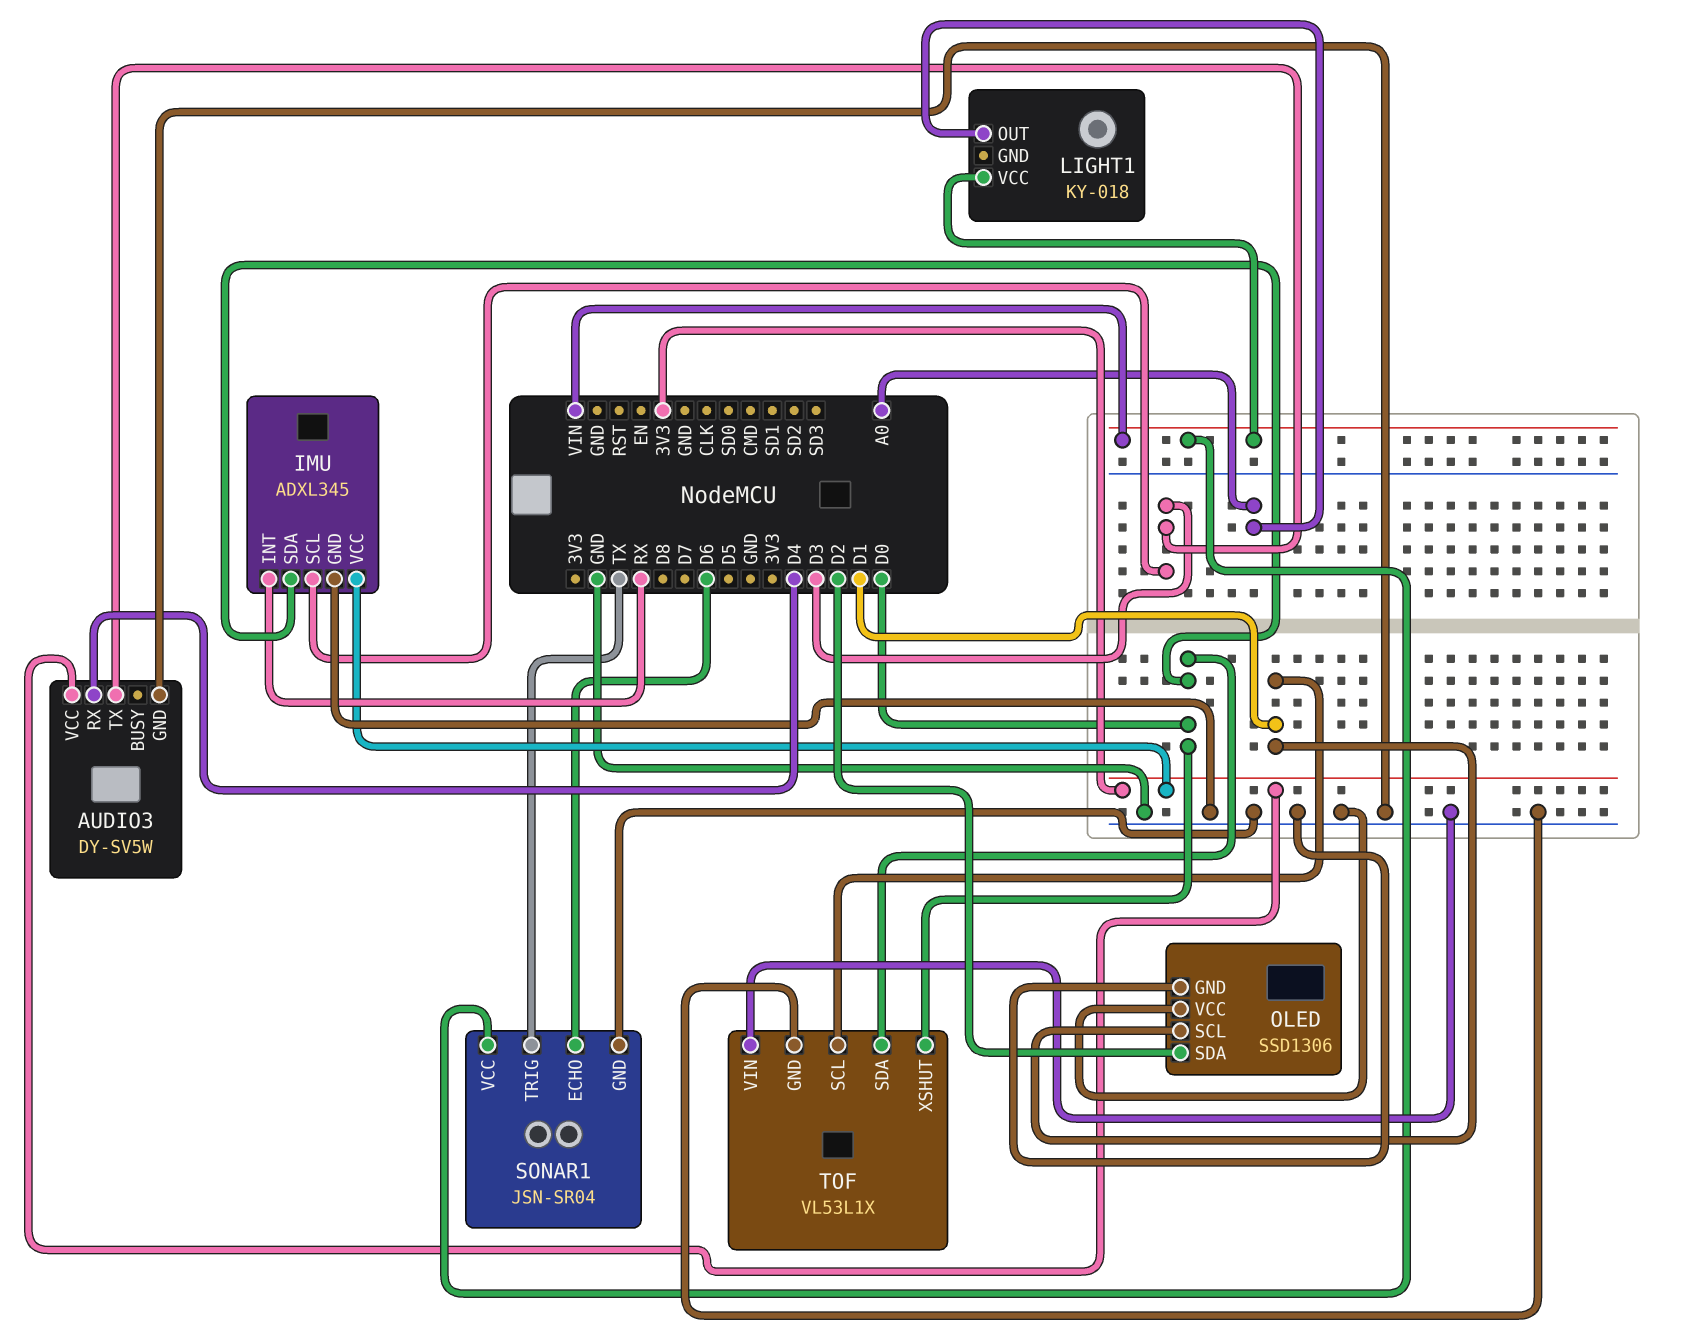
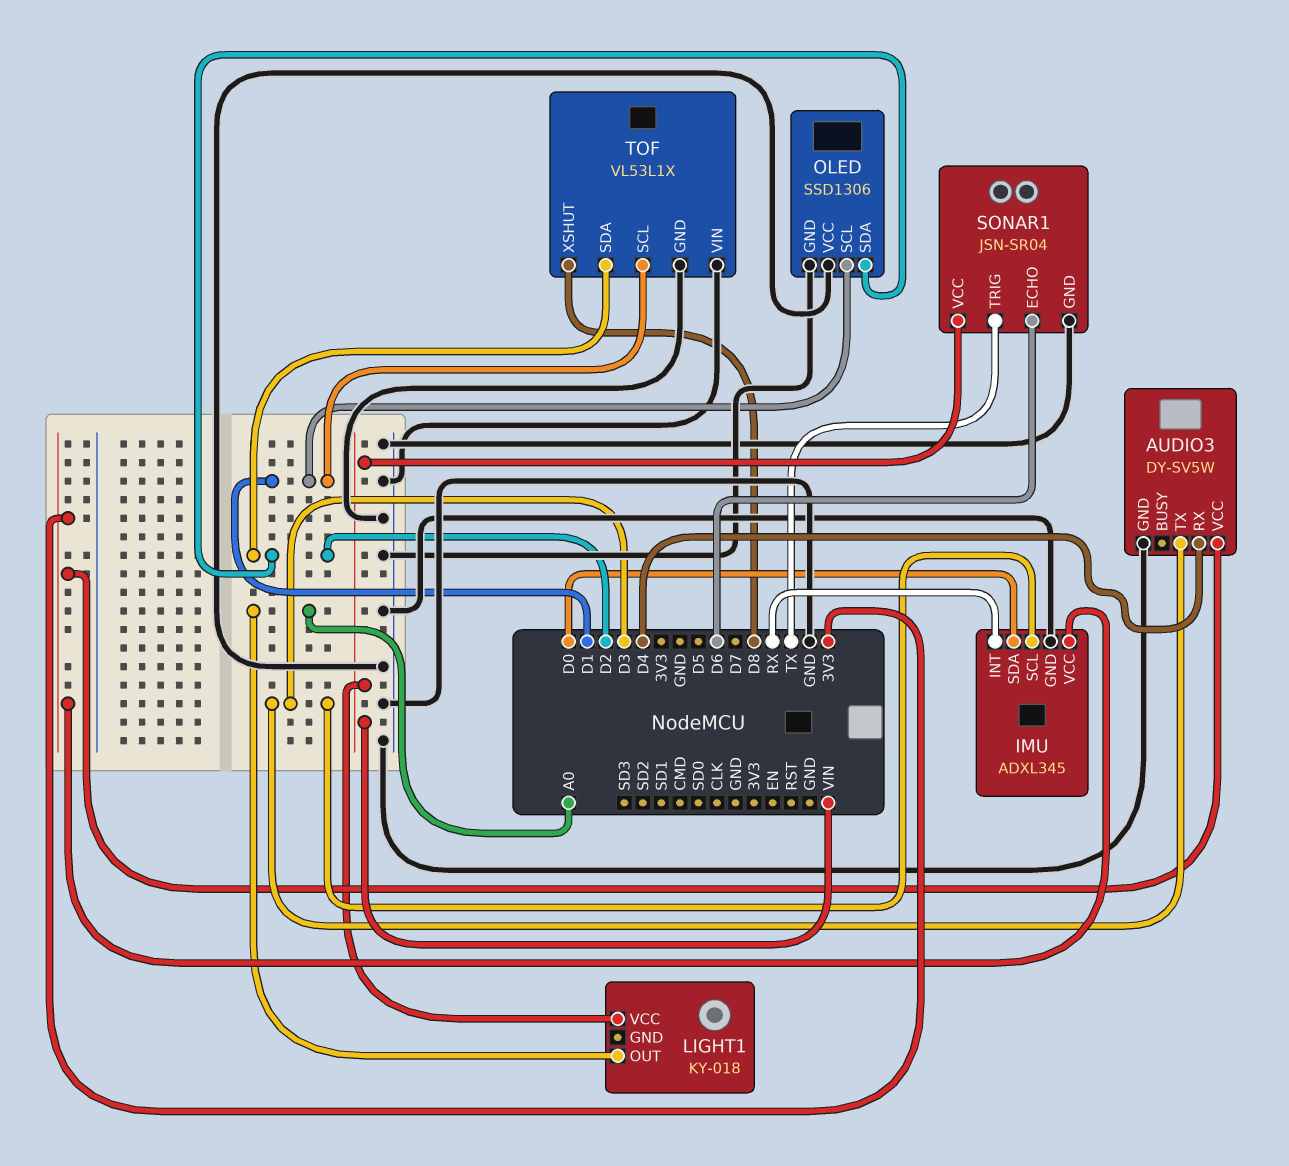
TOF pin SDA: D0 -> D2
TOF pin XSHUT: D0 -> D8

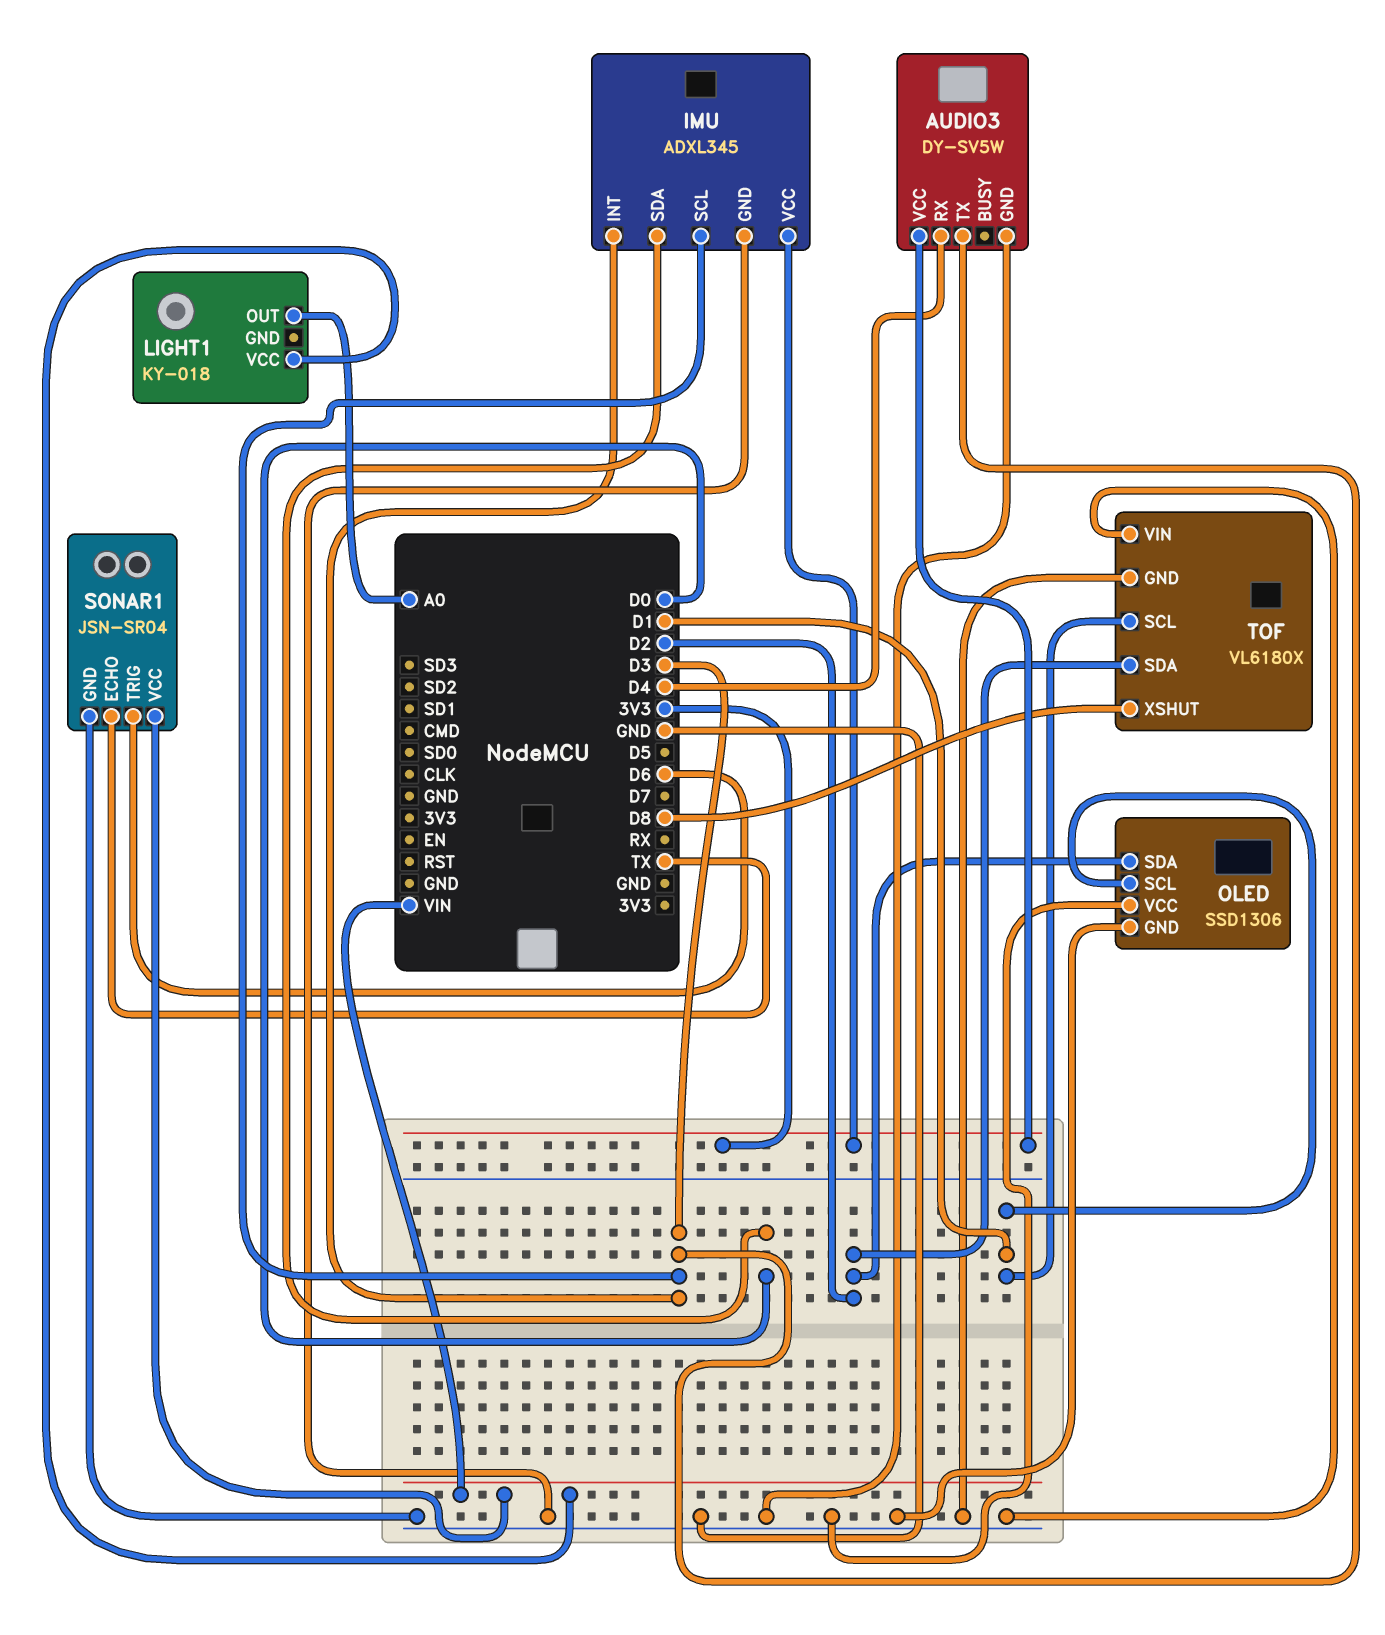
IMU pin INT: RX -> D3
SONAR1 pin ECHO: D6 -> TX
SONAR1 pin TRIG: TX -> D6
TOF: VL53L1X -> VL6180X

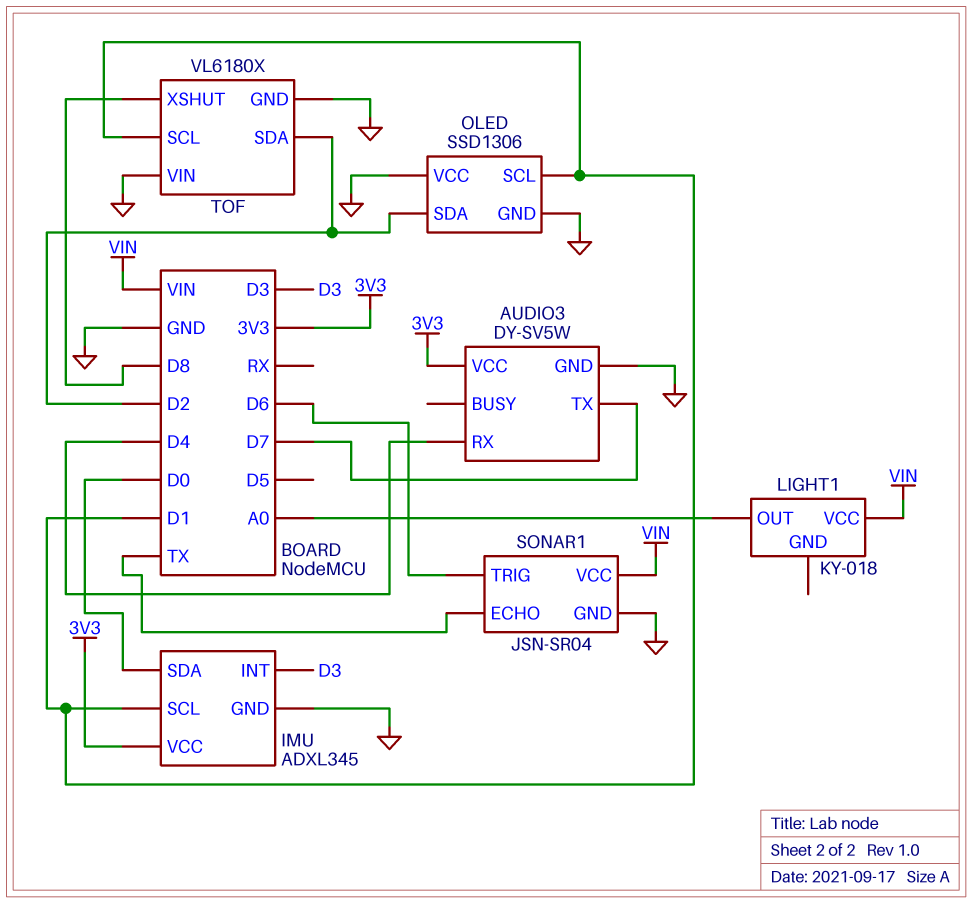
AUDIO3 pin TX: D3 -> D7
IMU pin SCL: D3 -> D1

